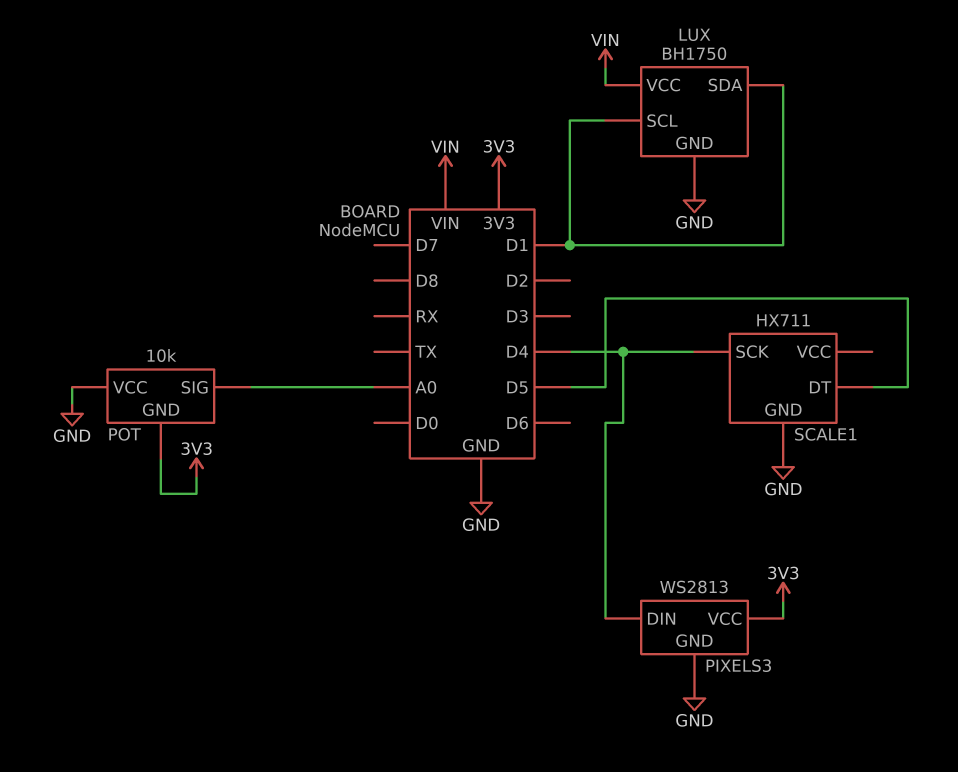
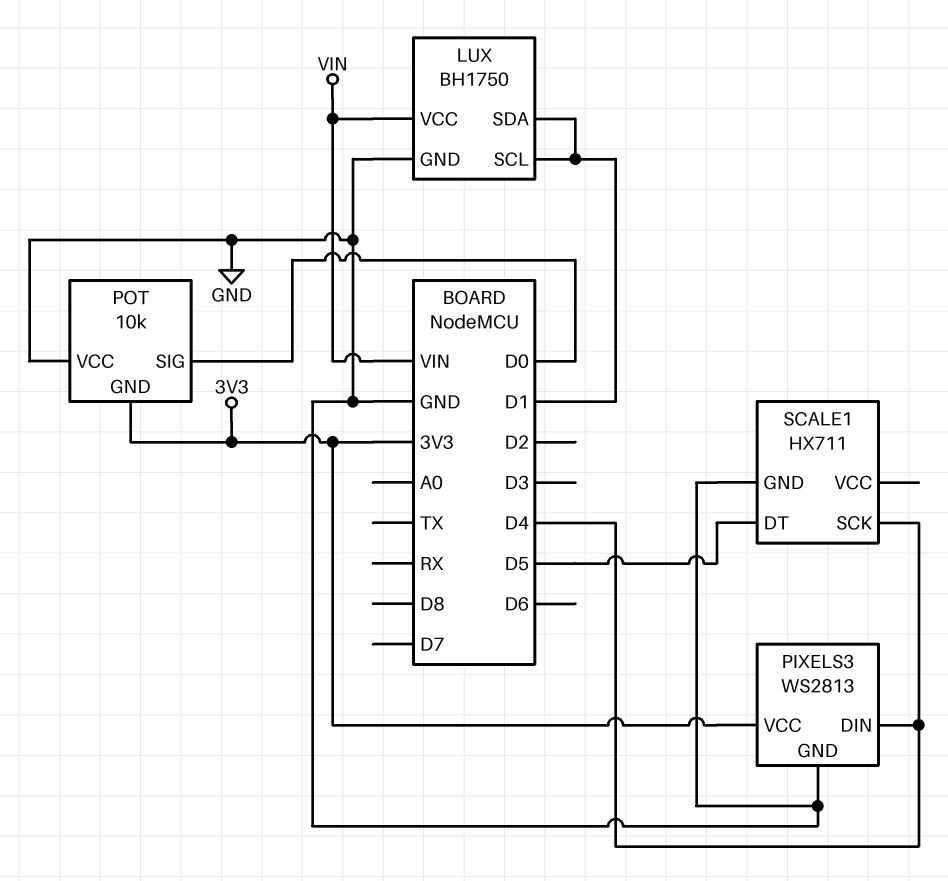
POT pin SIG: A0 -> D0

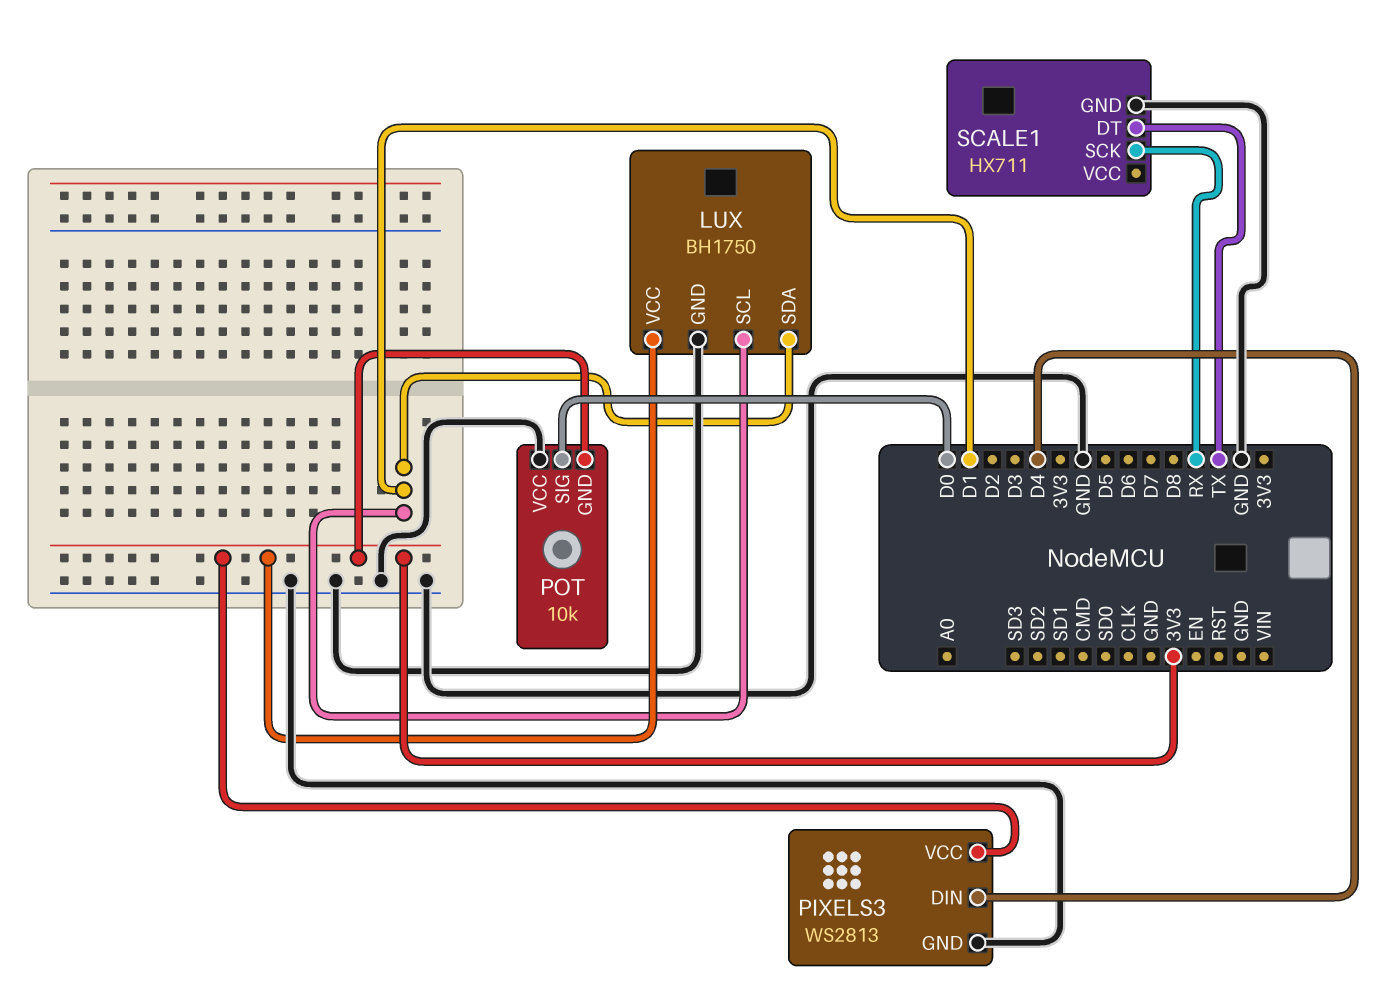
LUX pin VCC: VIN -> 3V3
SCALE1 pin DT: D5 -> TX
SCALE1 pin SCK: D4 -> RX

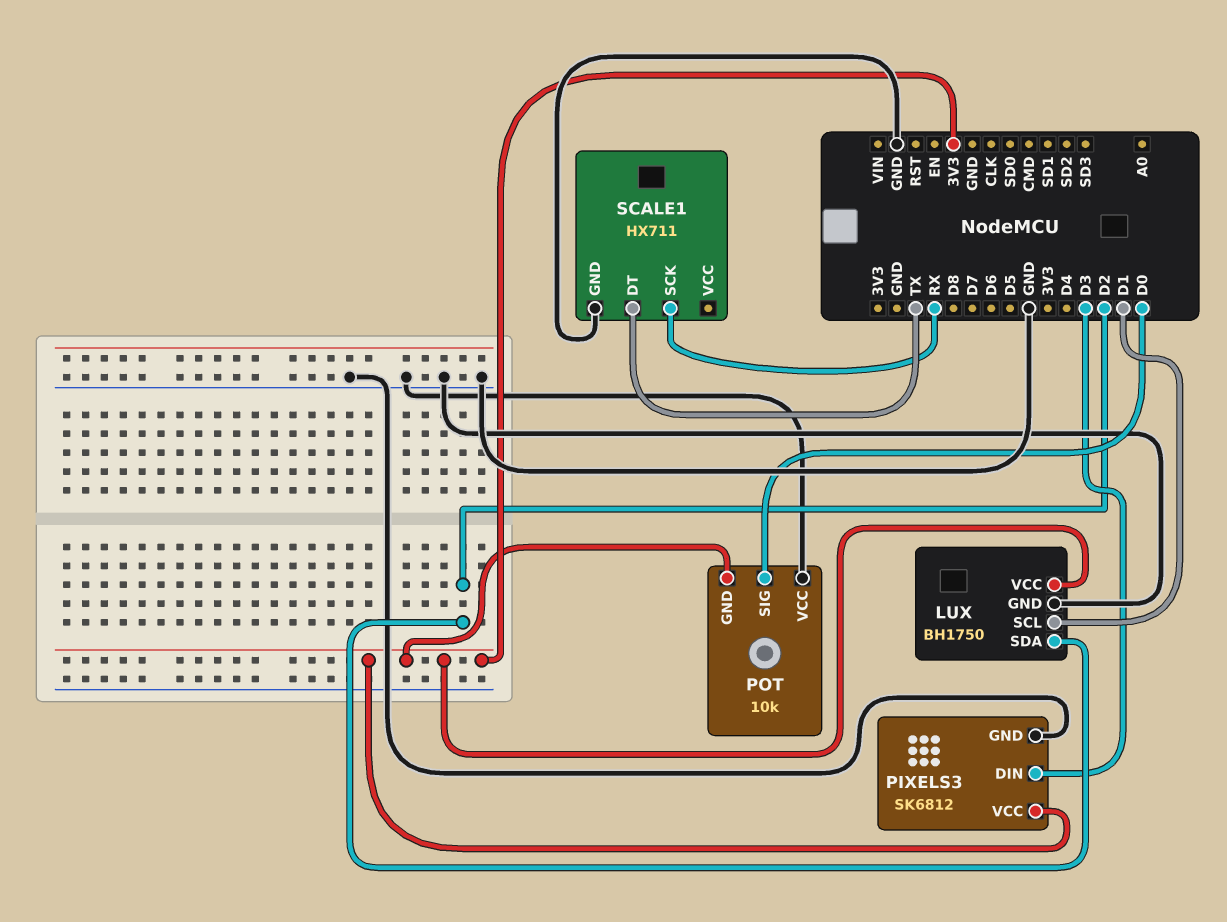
LUX pin SDA: D1 -> D2
PIXELS3: WS2813 -> SK6812
PIXELS3 pin DIN: D4 -> D3

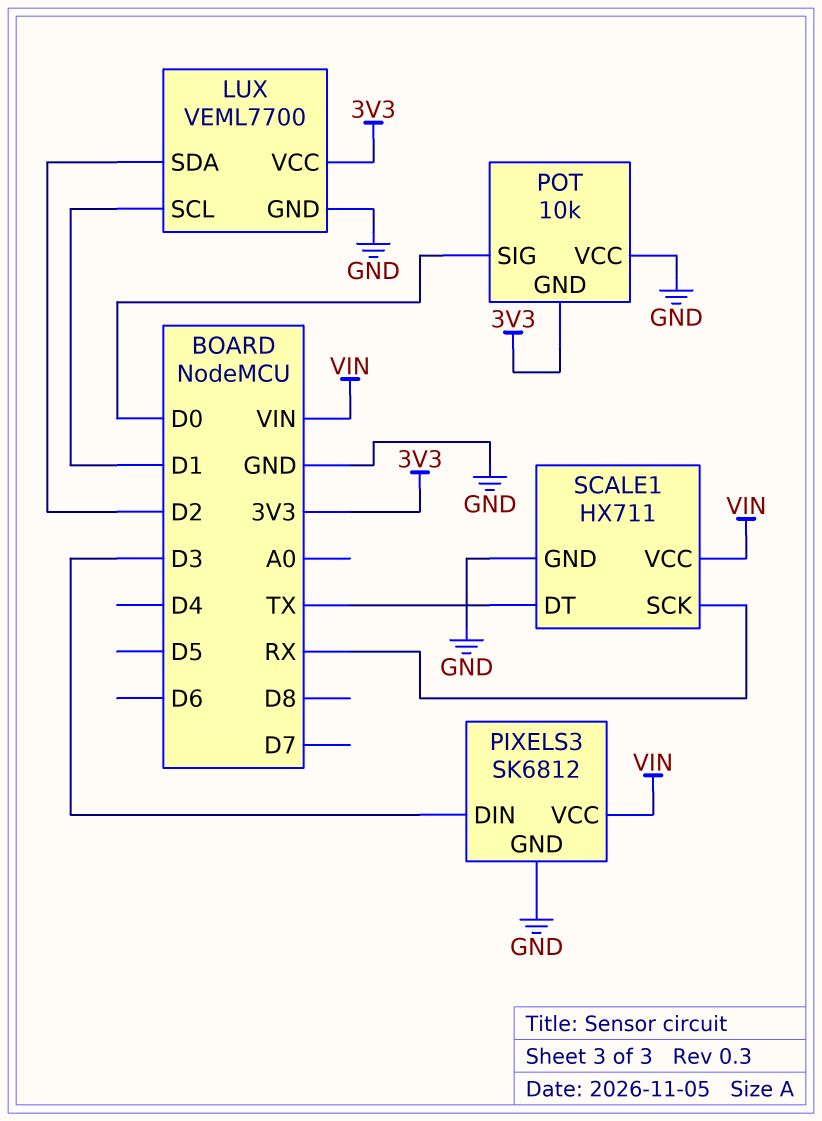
LUX: BH1750 -> VEML7700
PIXELS3 pin VCC: 3V3 -> VIN
SCALE1 pin VCC: none -> VIN

